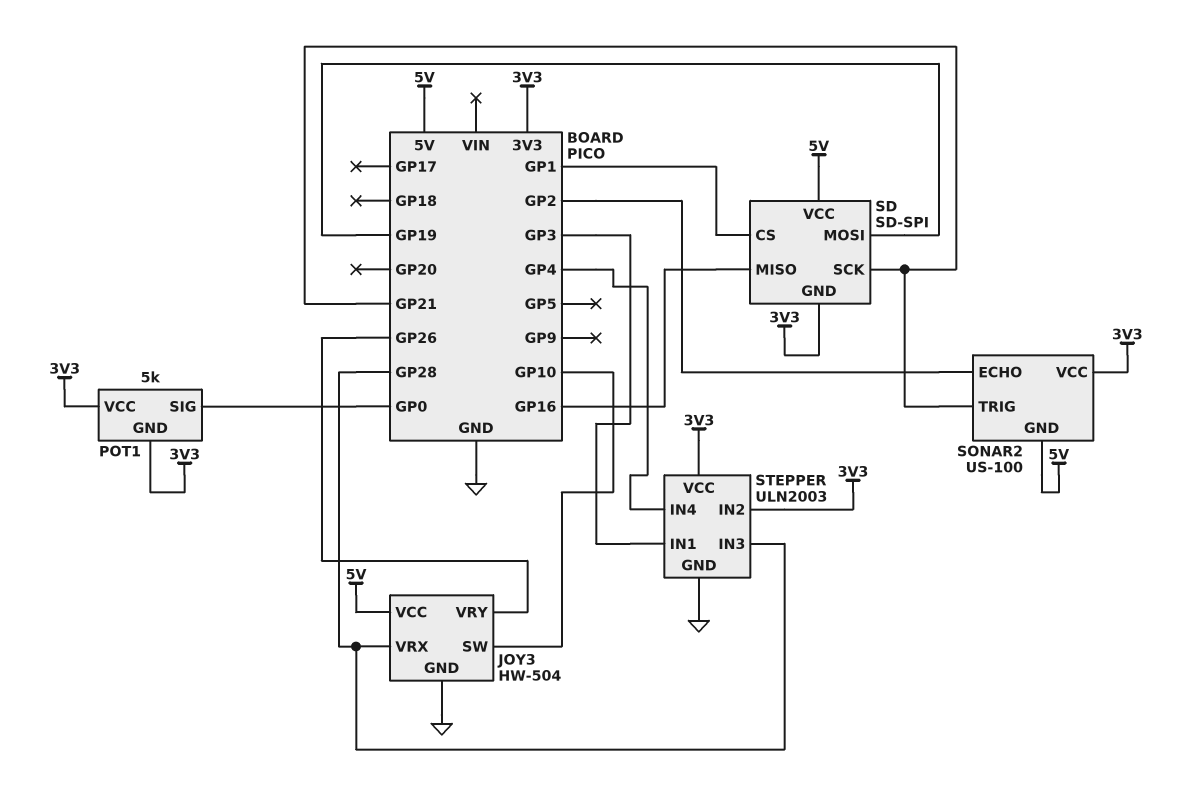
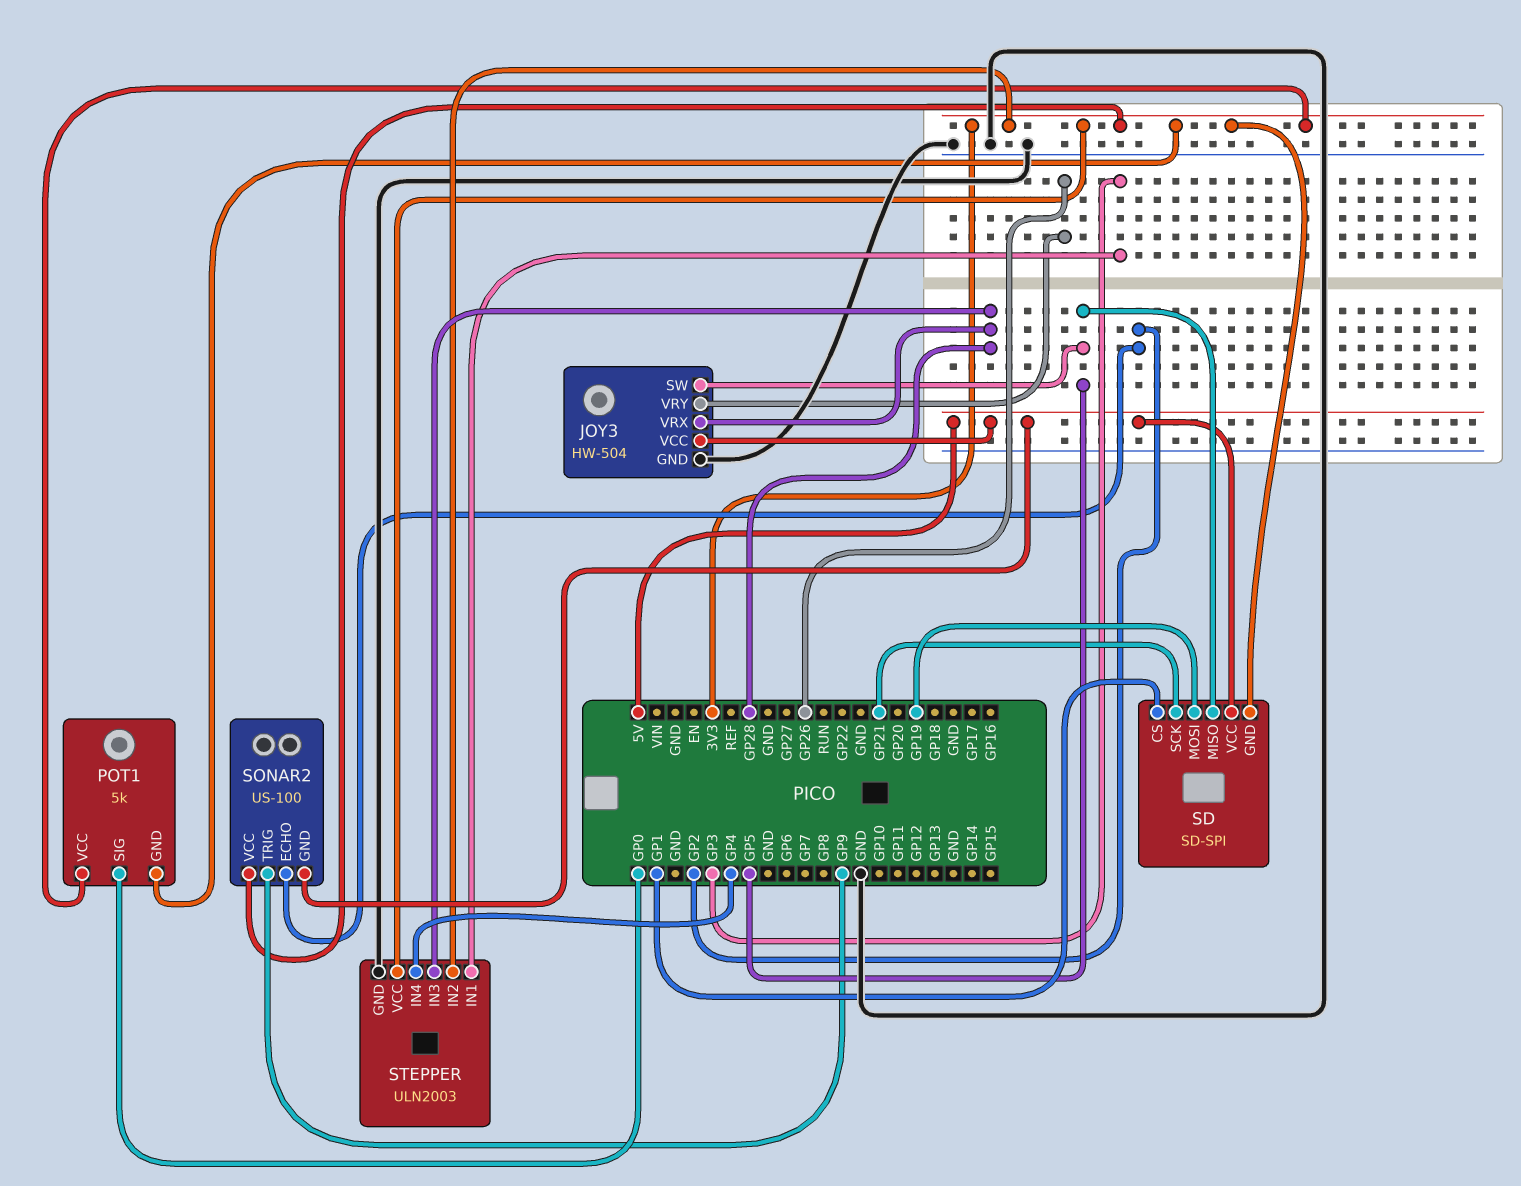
JOY3 pin SW: GP10 -> GP5
SD pin MISO: GP16 -> GP5
SONAR2 pin TRIG: GP21 -> GP9

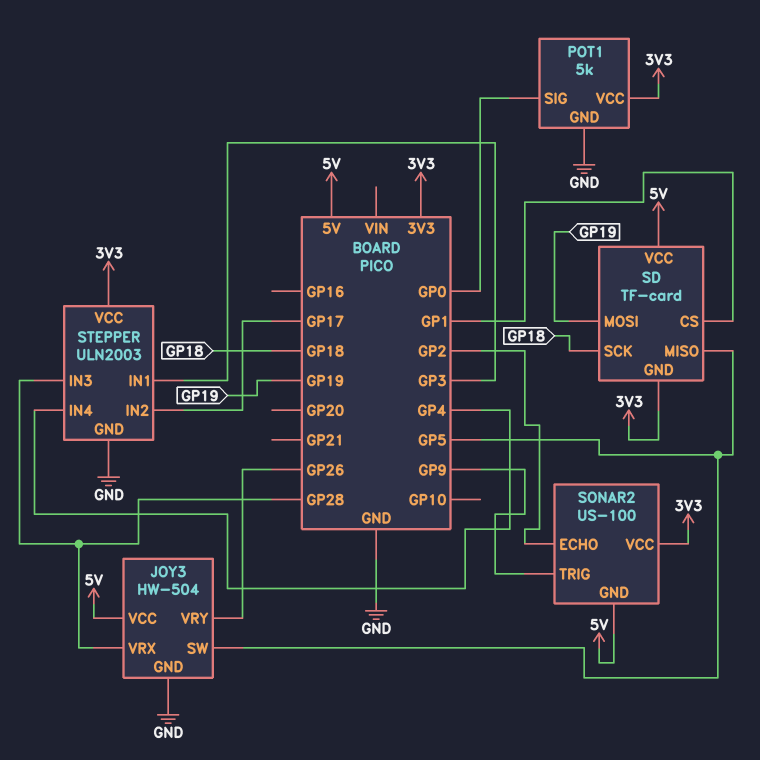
POT1 pin GND: 3V3 -> GND
SD: SD-SPI -> TF-card
SD pin SCK: GP21 -> GP18
STEPPER pin IN2: 3V3 -> GP17

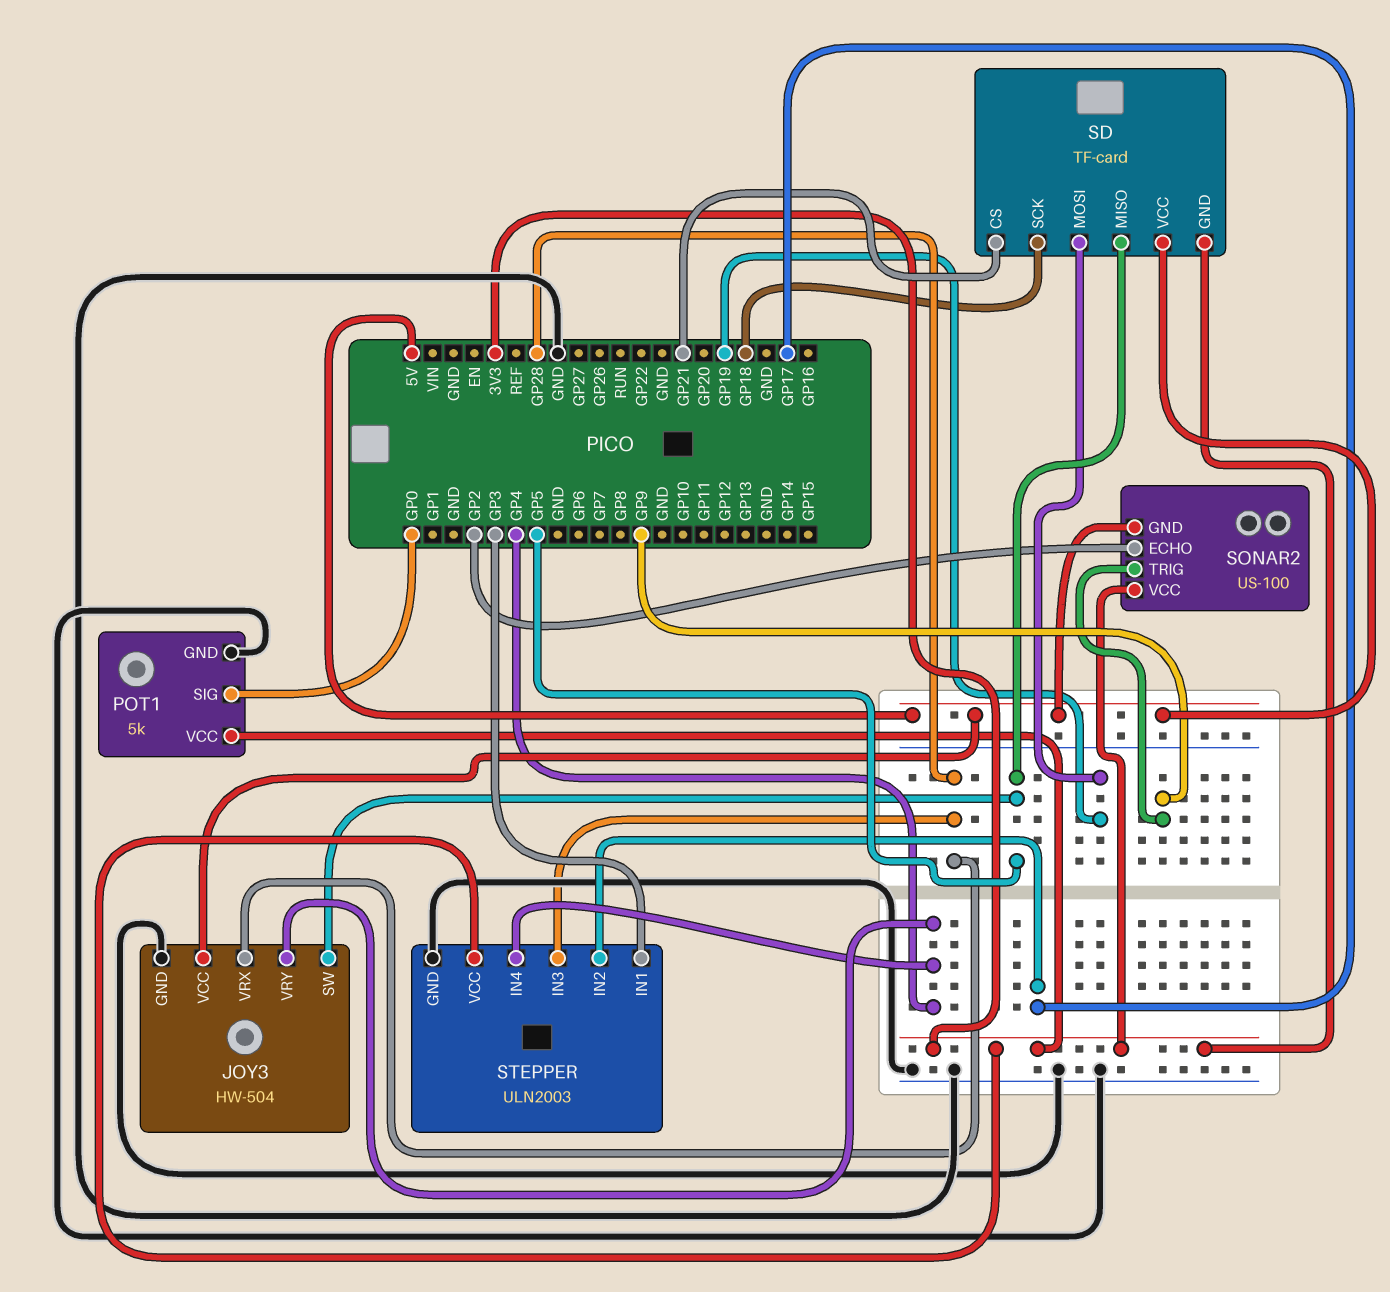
JOY3 pin VRY: GP26 -> GP4
SD pin CS: GP1 -> GP21

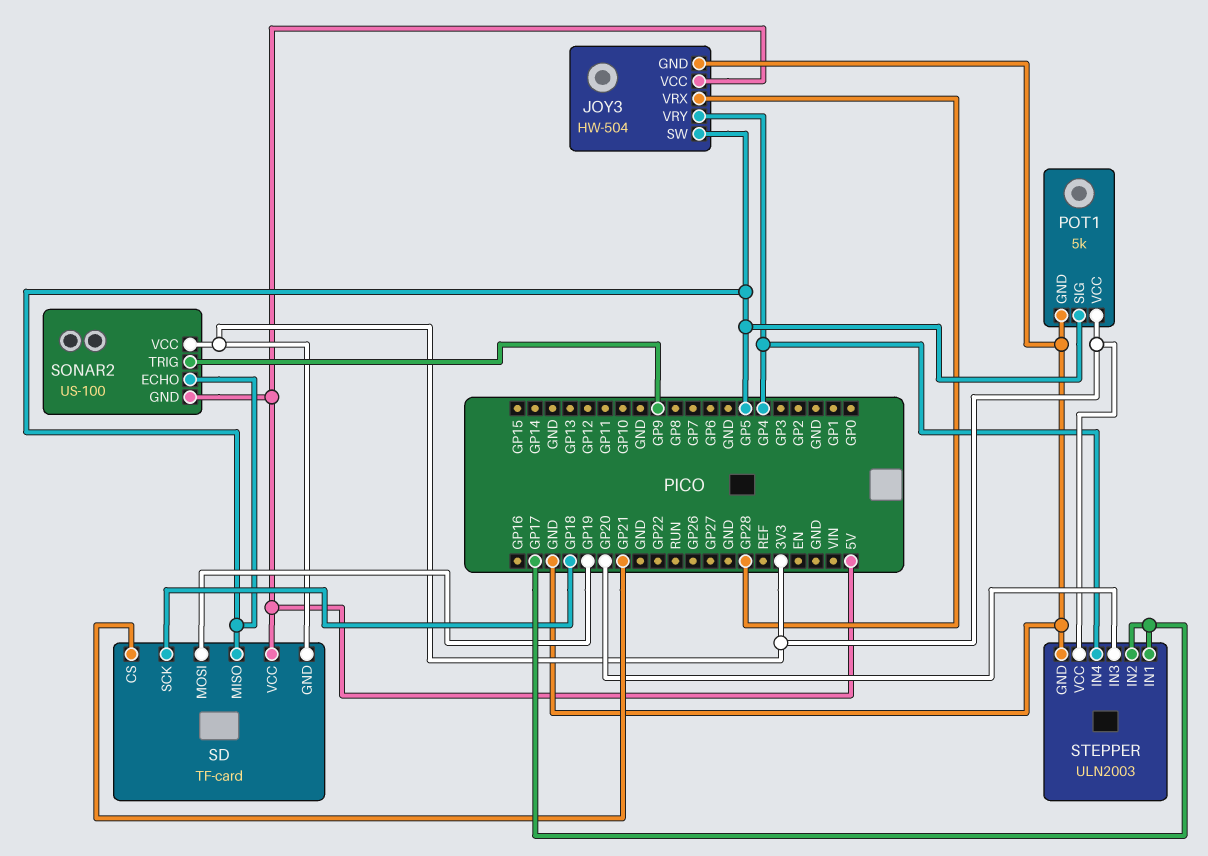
POT1 pin SIG: GP0 -> GP5
SONAR2 pin ECHO: GP2 -> GP5
STEPPER pin IN1: GP3 -> GP17
STEPPER pin IN3: GP28 -> GP20

